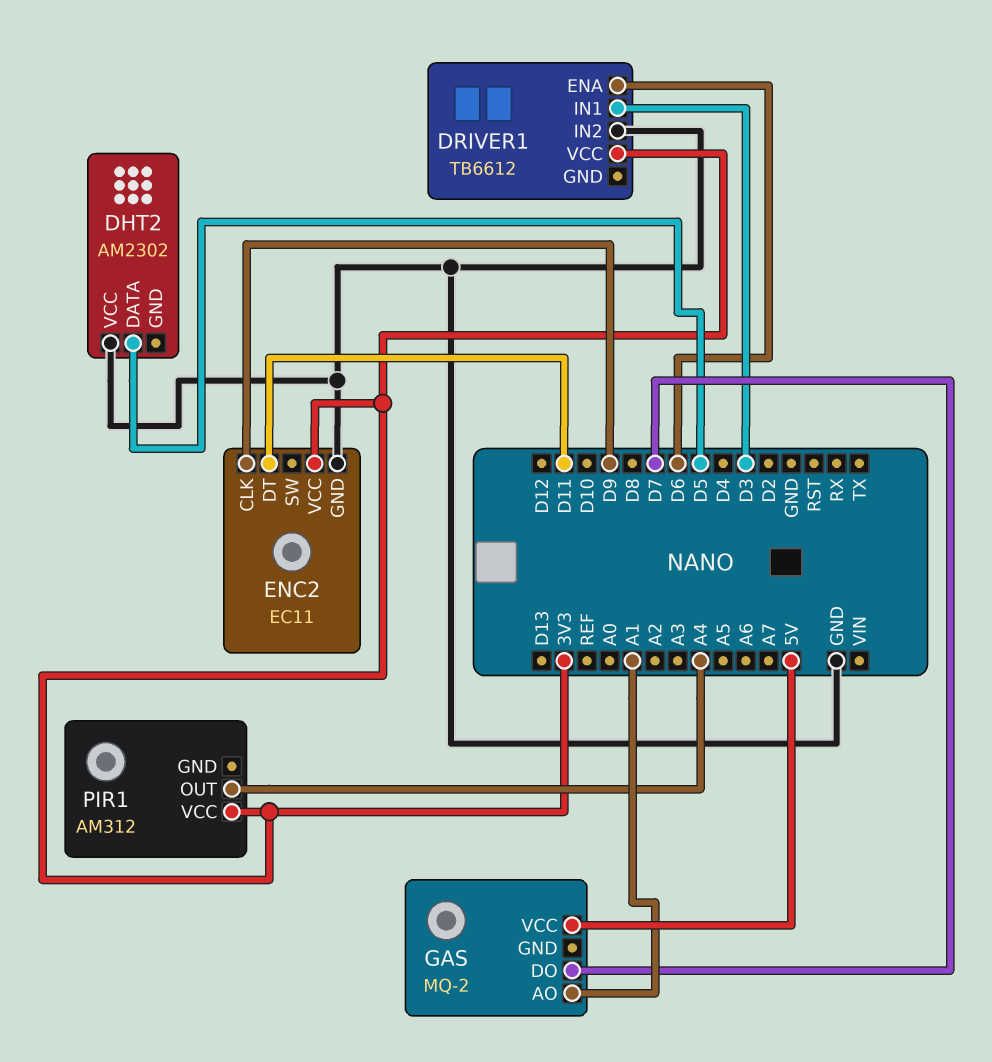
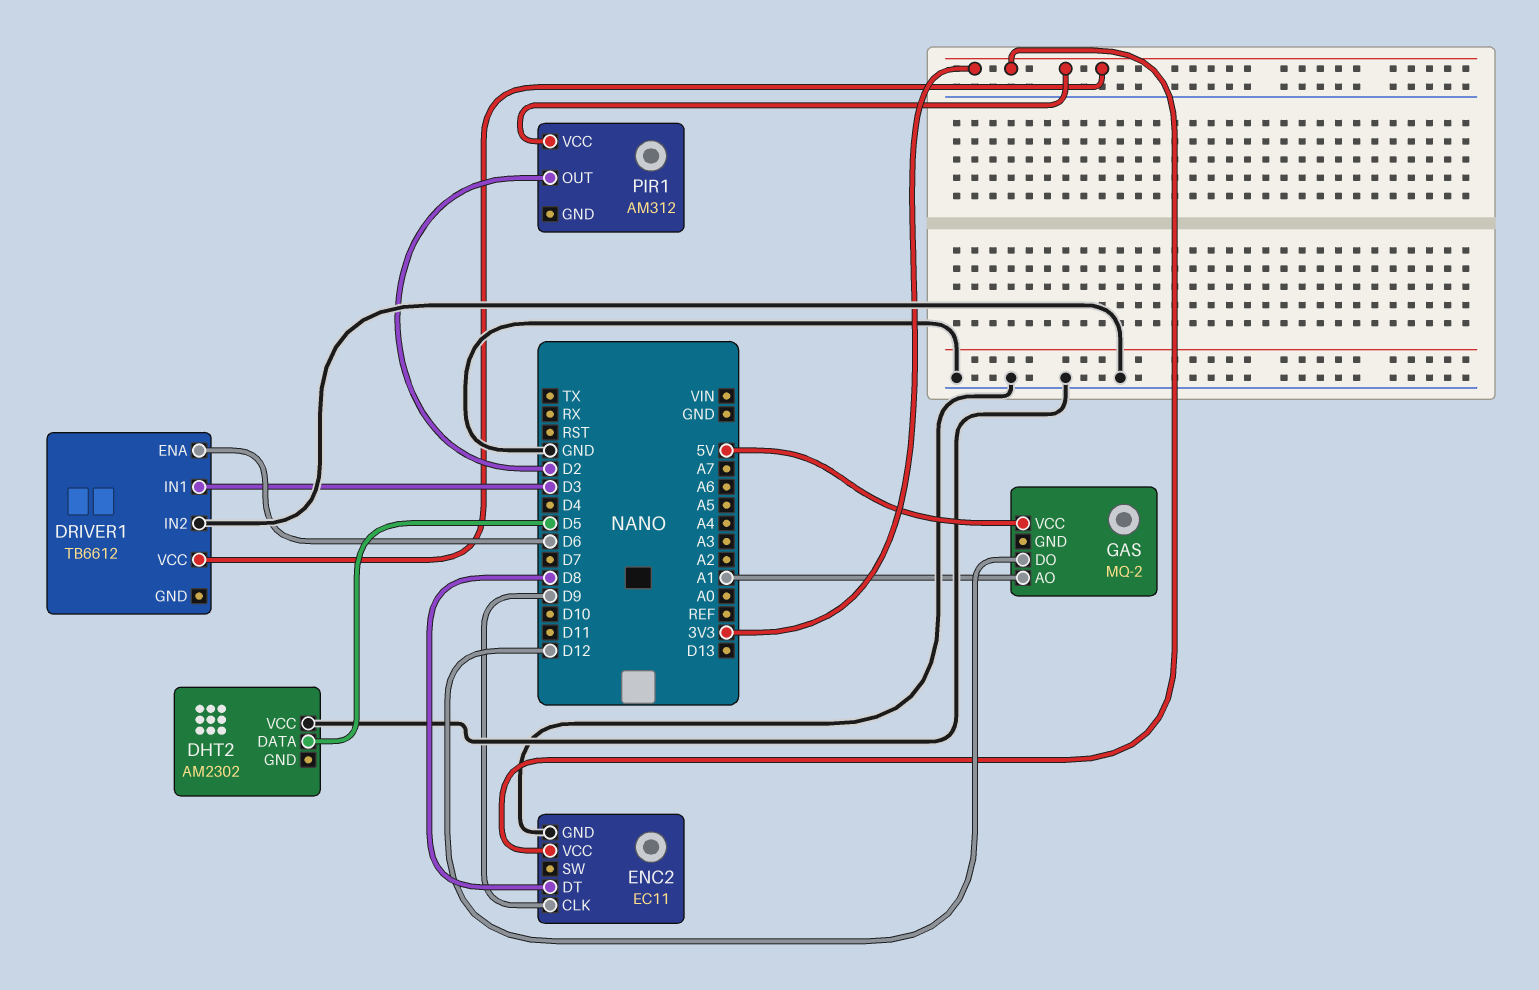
ENC2 pin DT: D11 -> D8
GAS pin DO: D7 -> D12
PIR1 pin OUT: A4 -> D2

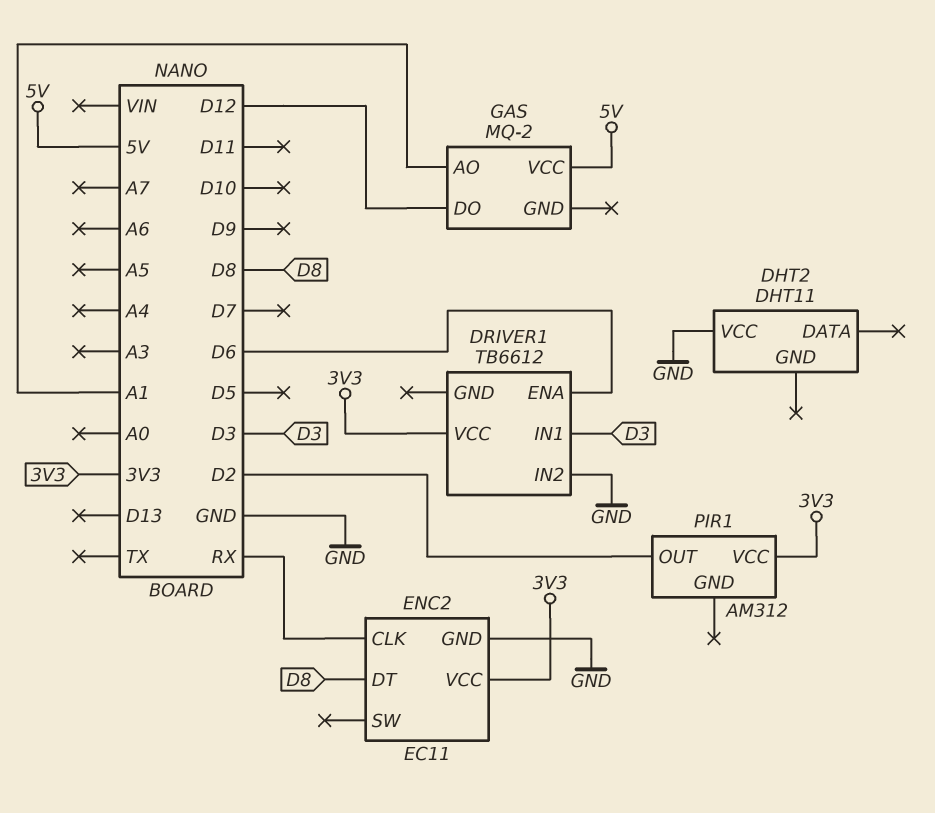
DHT2: AM2302 -> DHT11
DHT2 pin DATA: D5 -> none
ENC2 pin CLK: D9 -> RX

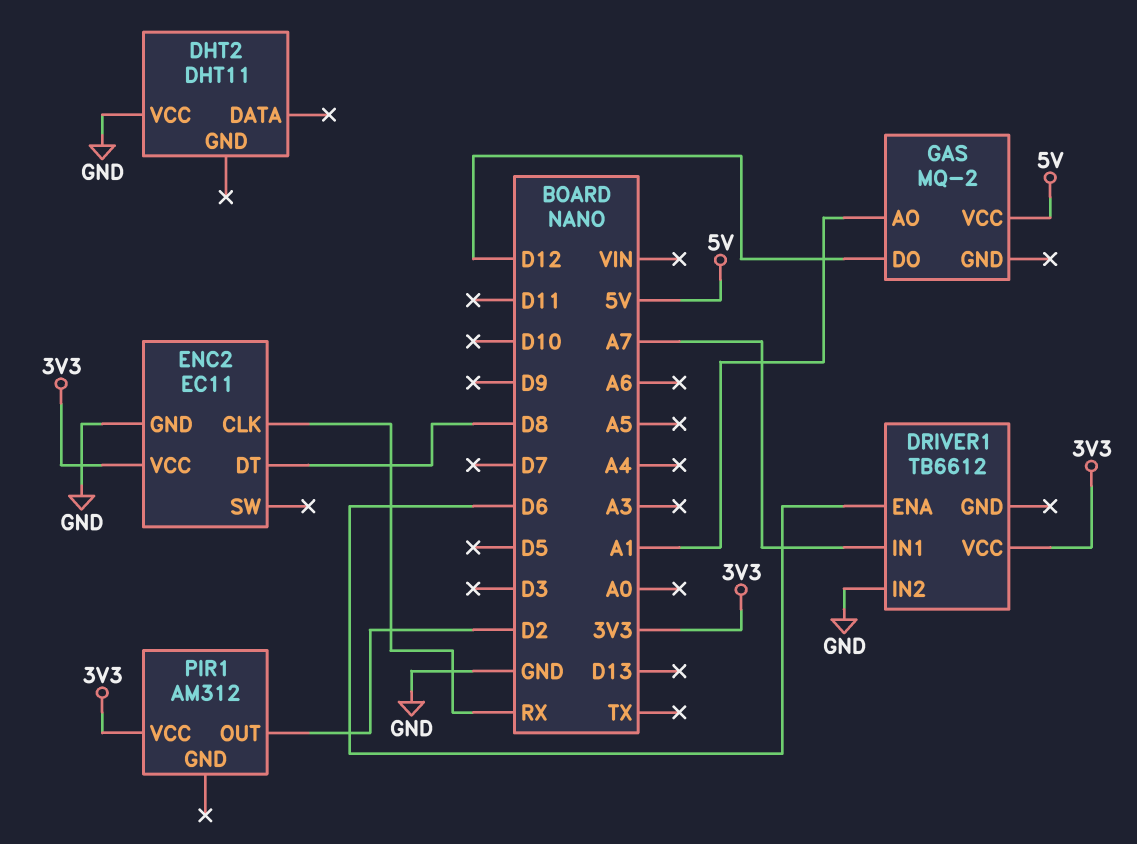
DRIVER1 pin IN1: D3 -> A7

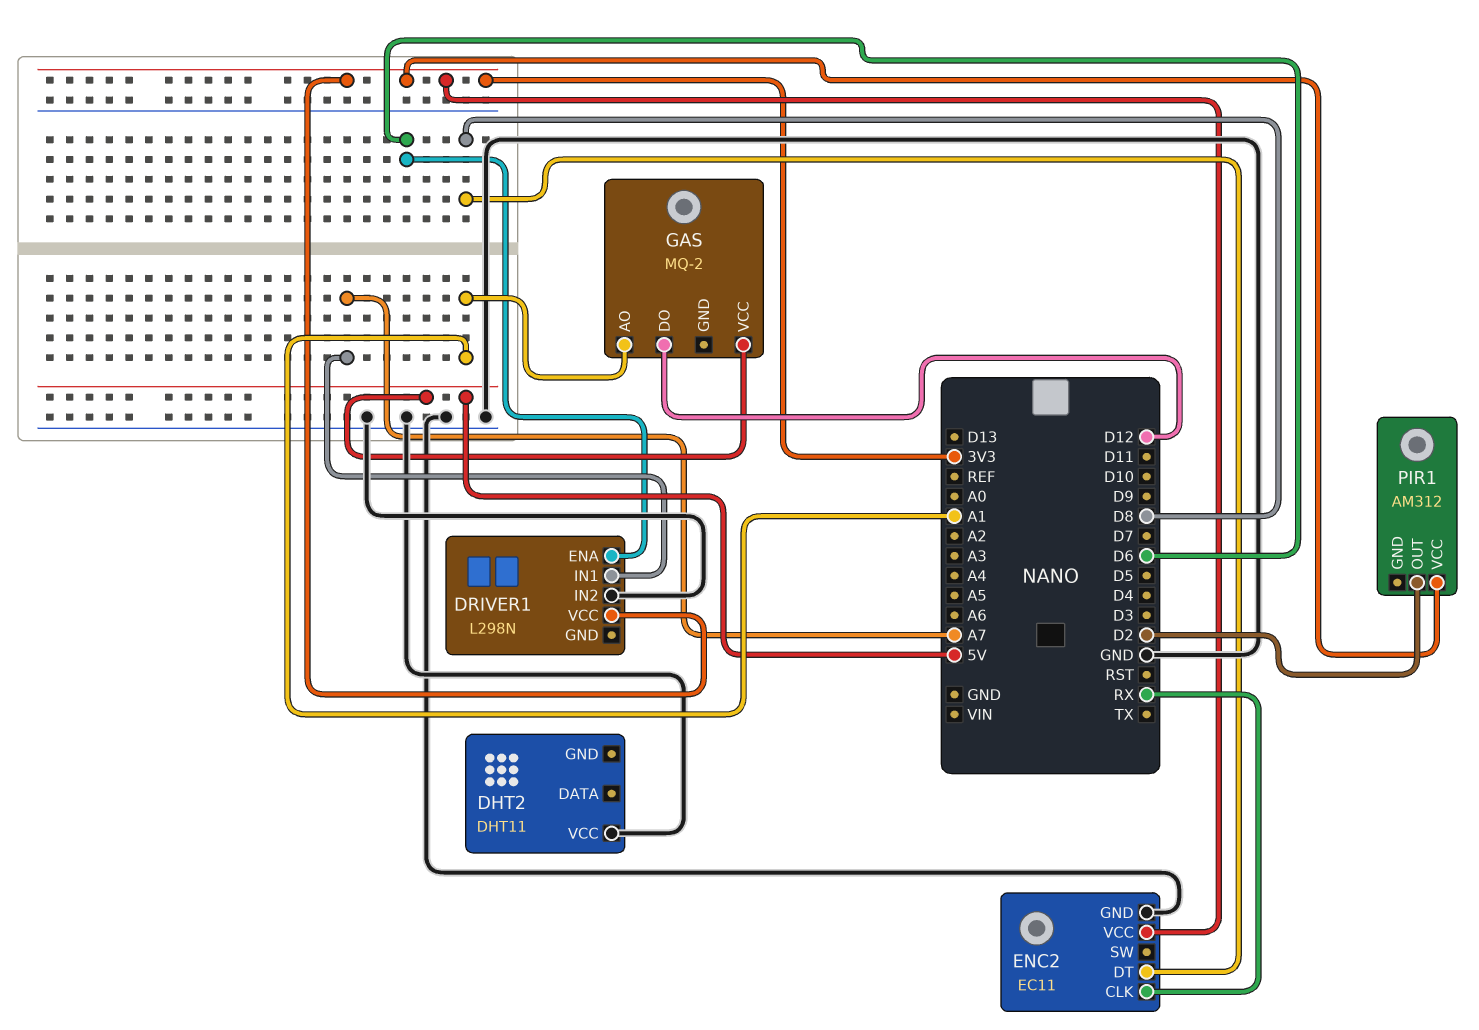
DRIVER1: TB6612 -> L298N

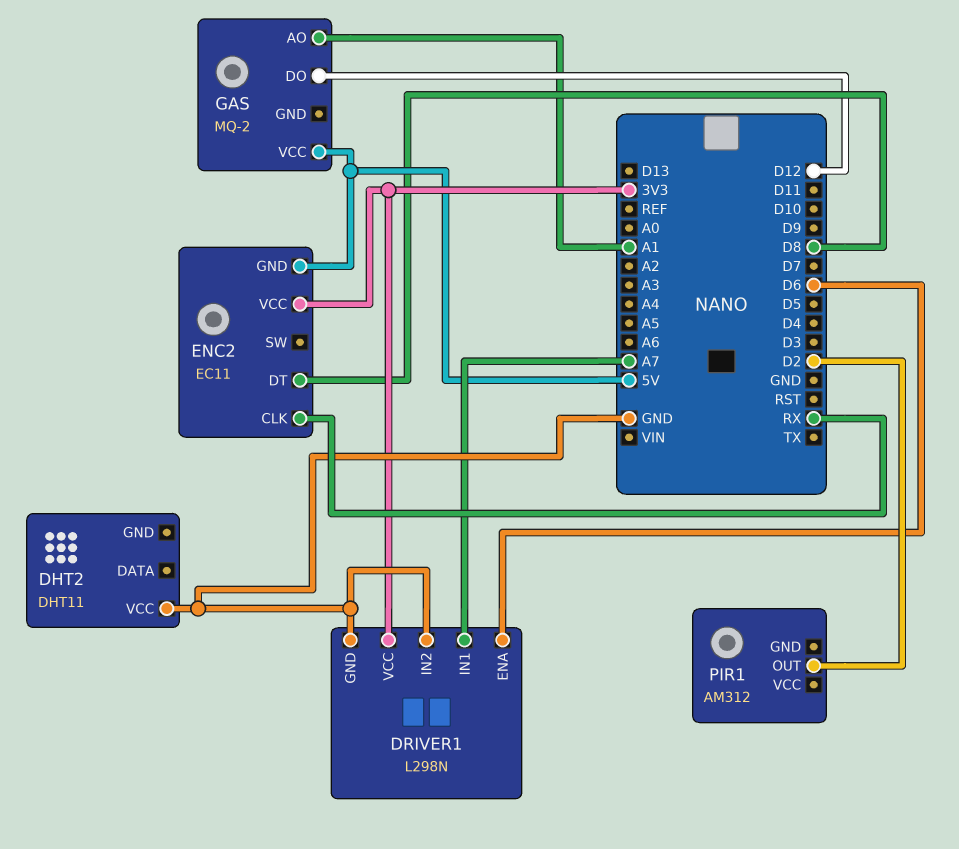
DRIVER1 pin GND: none -> GND
ENC2 pin GND: GND -> 5V
PIR1 pin VCC: 3V3 -> none

